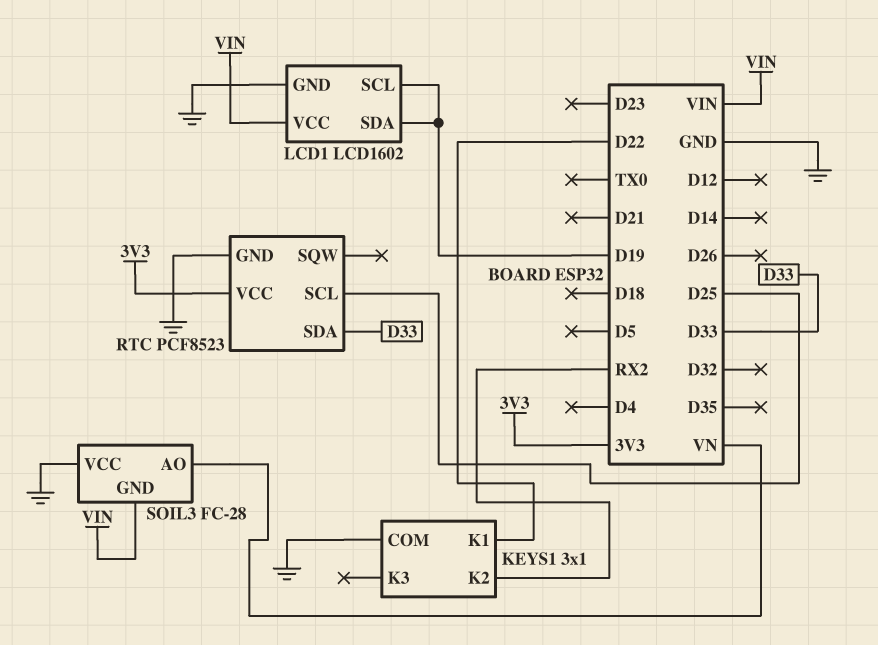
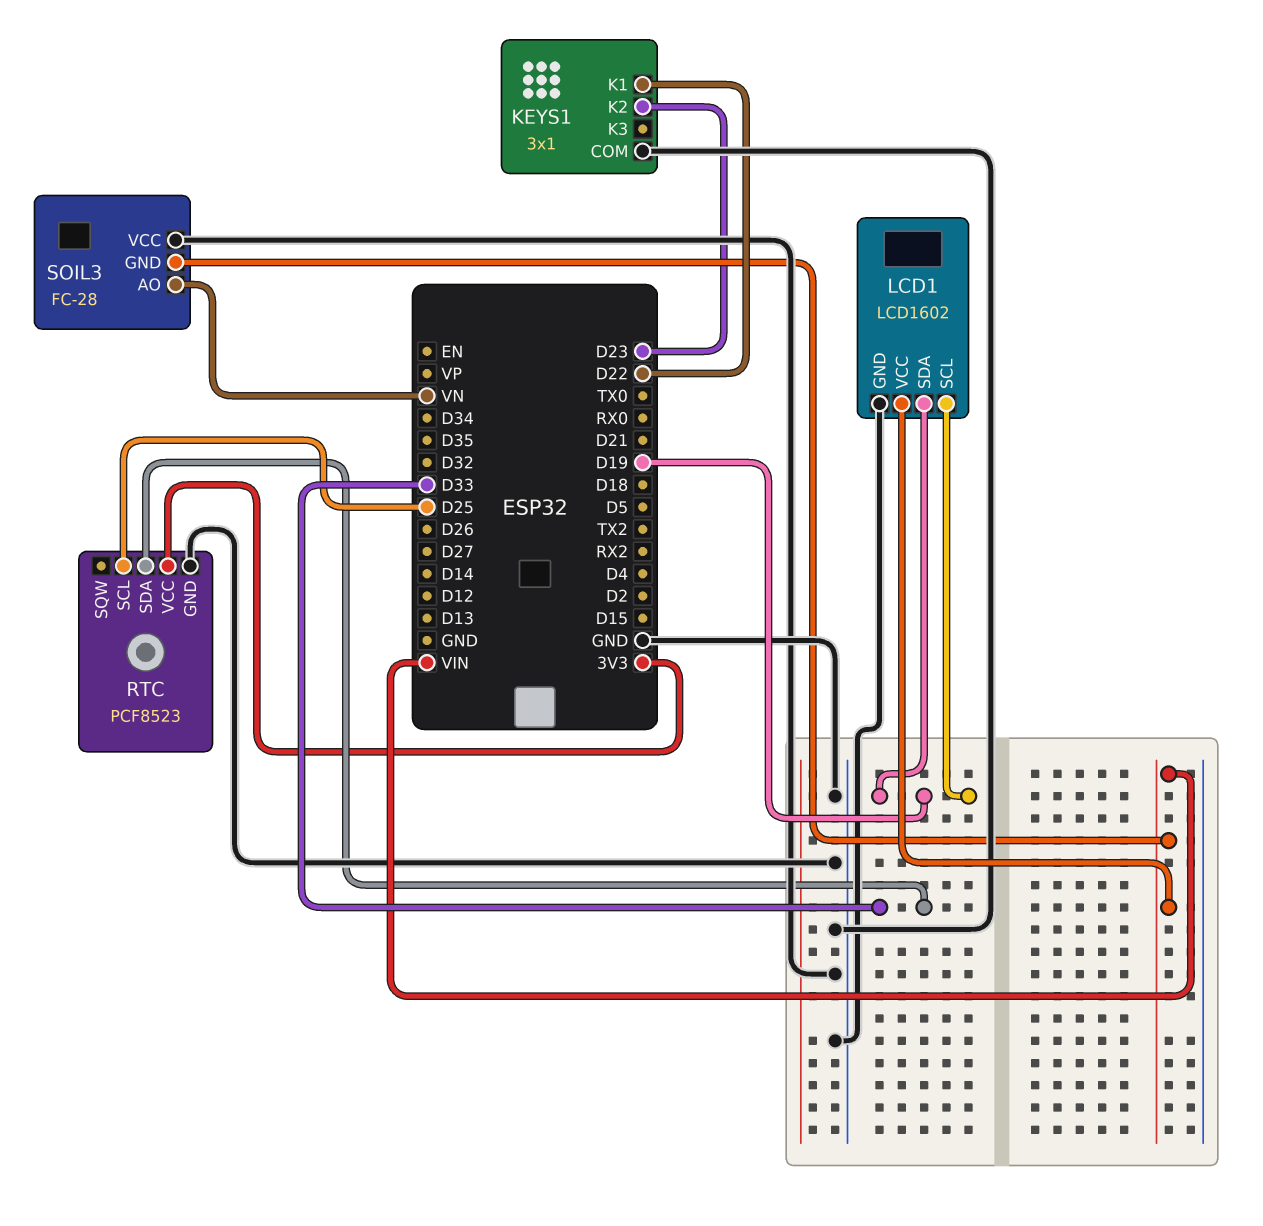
KEYS1 pin K2: RX2 -> D23

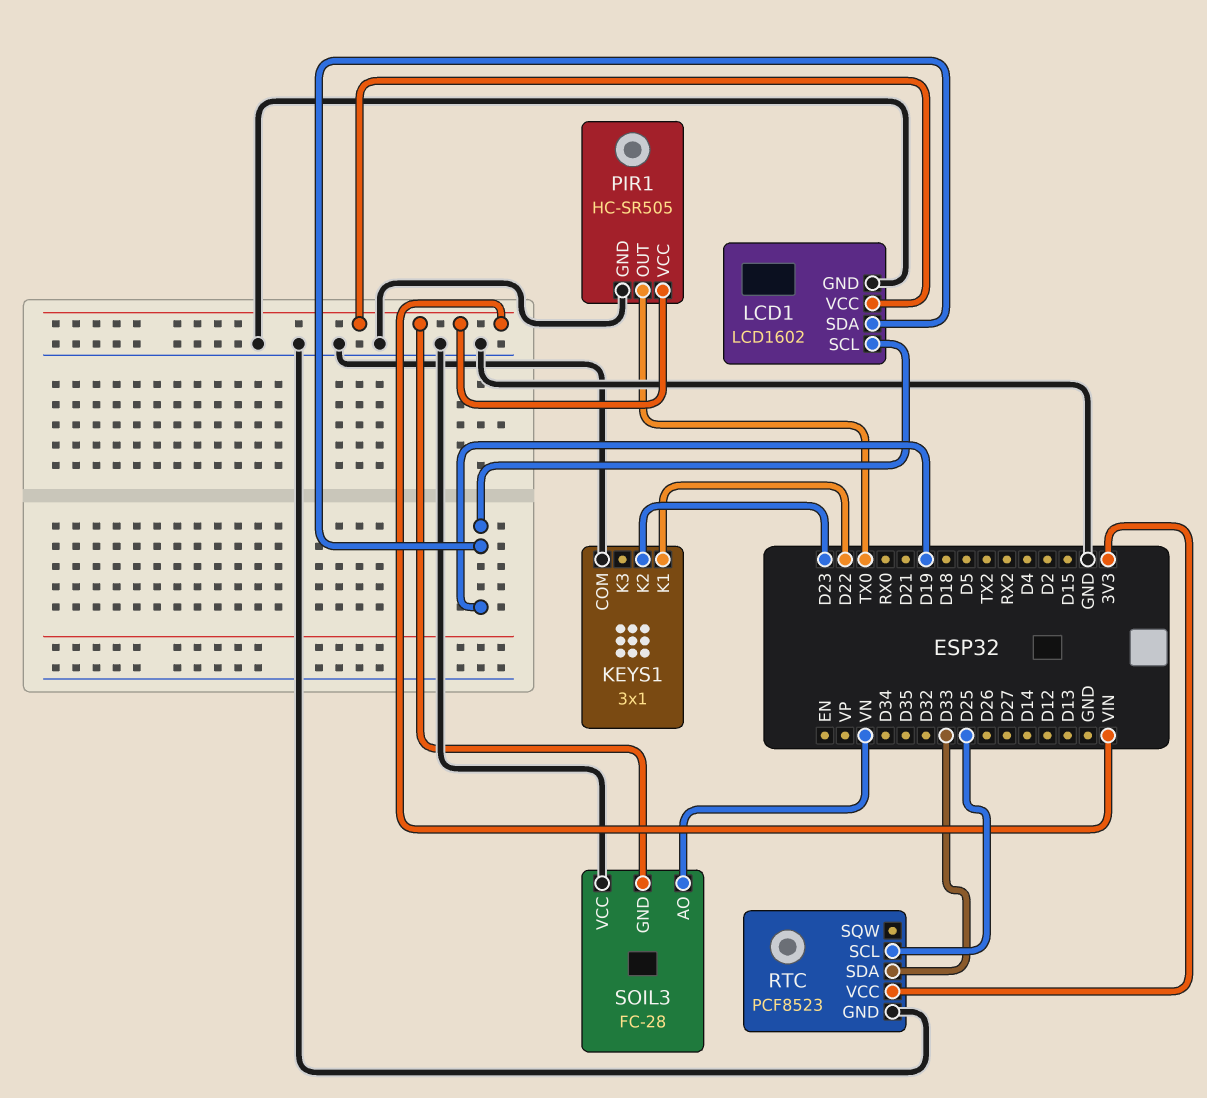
PIR1: none -> HC-SR505
PIR1 pin GND: none -> GND
PIR1 pin OUT: none -> TX0
PIR1 pin VCC: none -> VIN

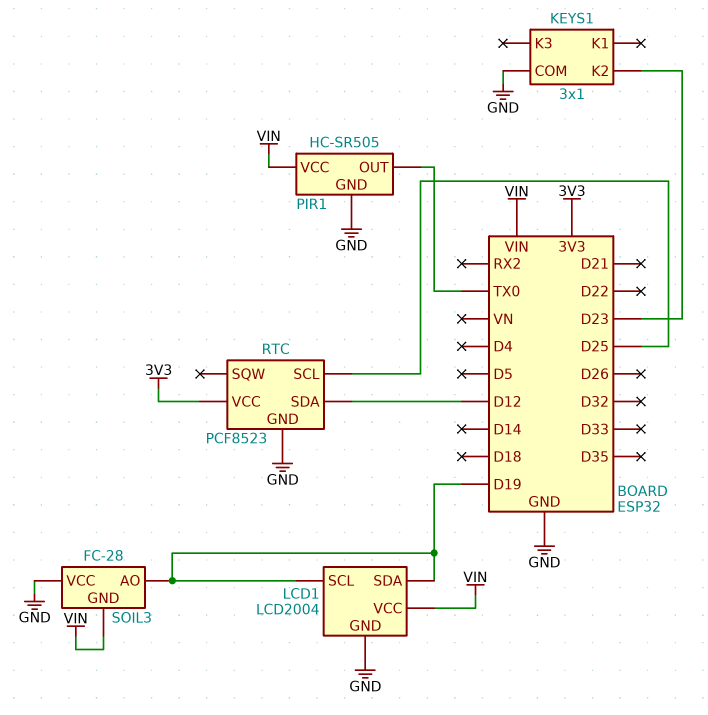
KEYS1 pin K1: D22 -> none
LCD1: LCD1602 -> LCD2004
RTC pin SDA: D33 -> D12
SOIL3 pin AO: VN -> D19

